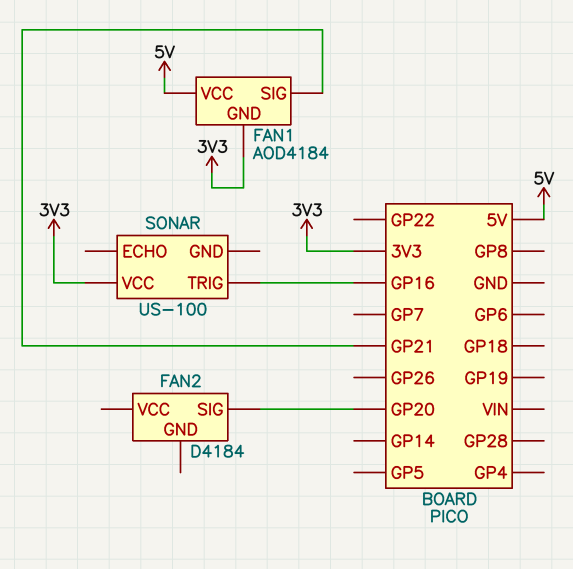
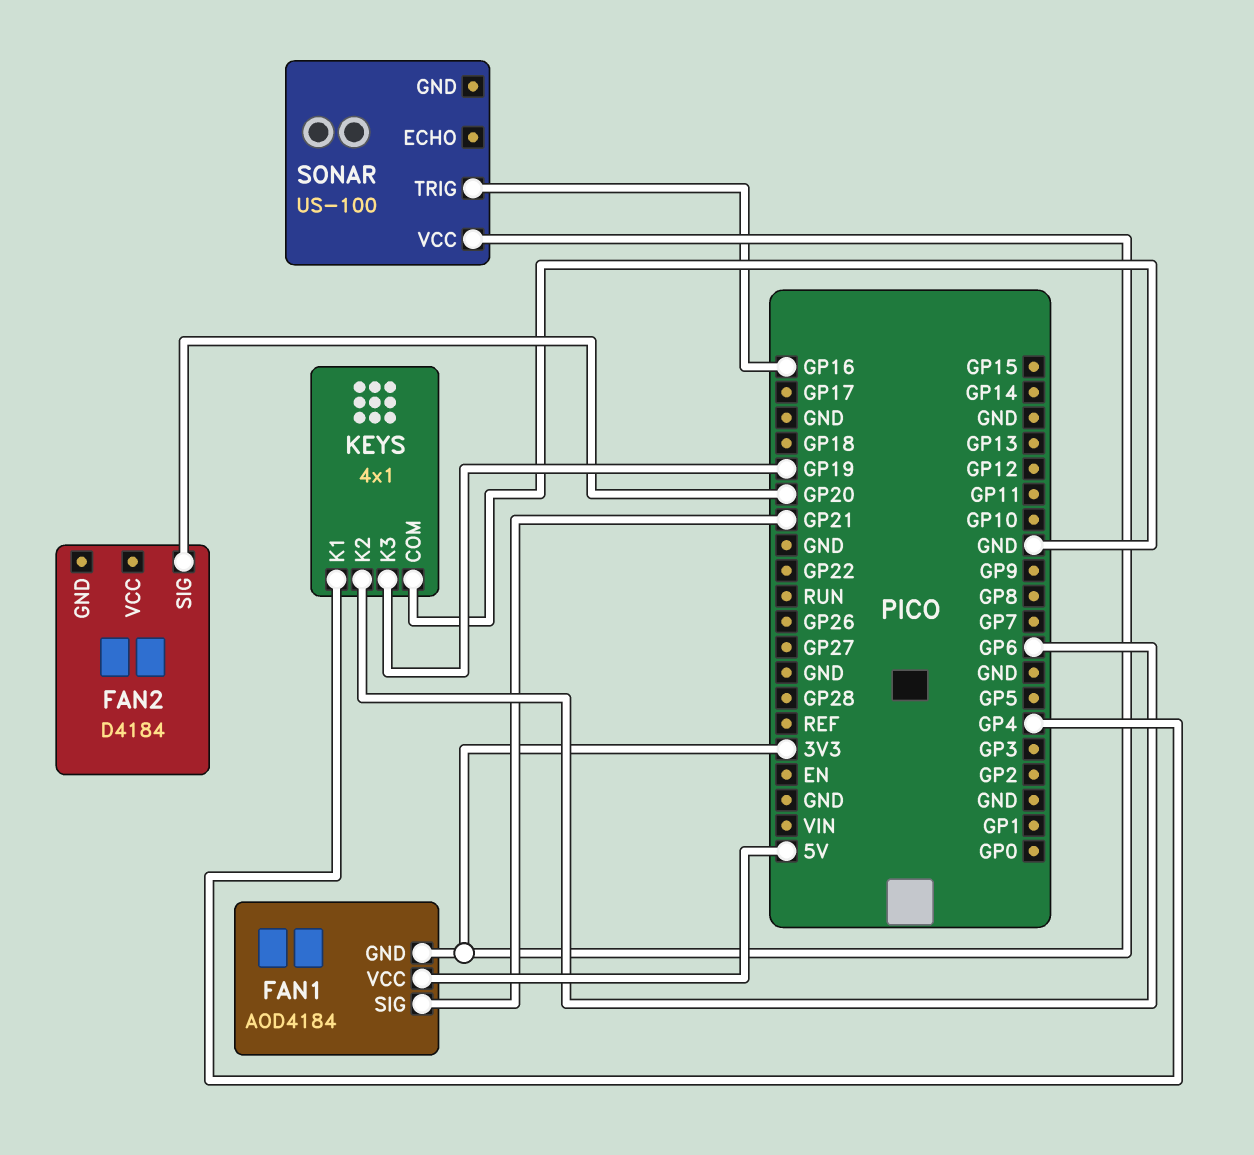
KEYS: none -> 4x1
KEYS pin COM: none -> GND
KEYS pin K1: none -> GP4
KEYS pin K2: none -> GP6
KEYS pin K3: none -> GP19

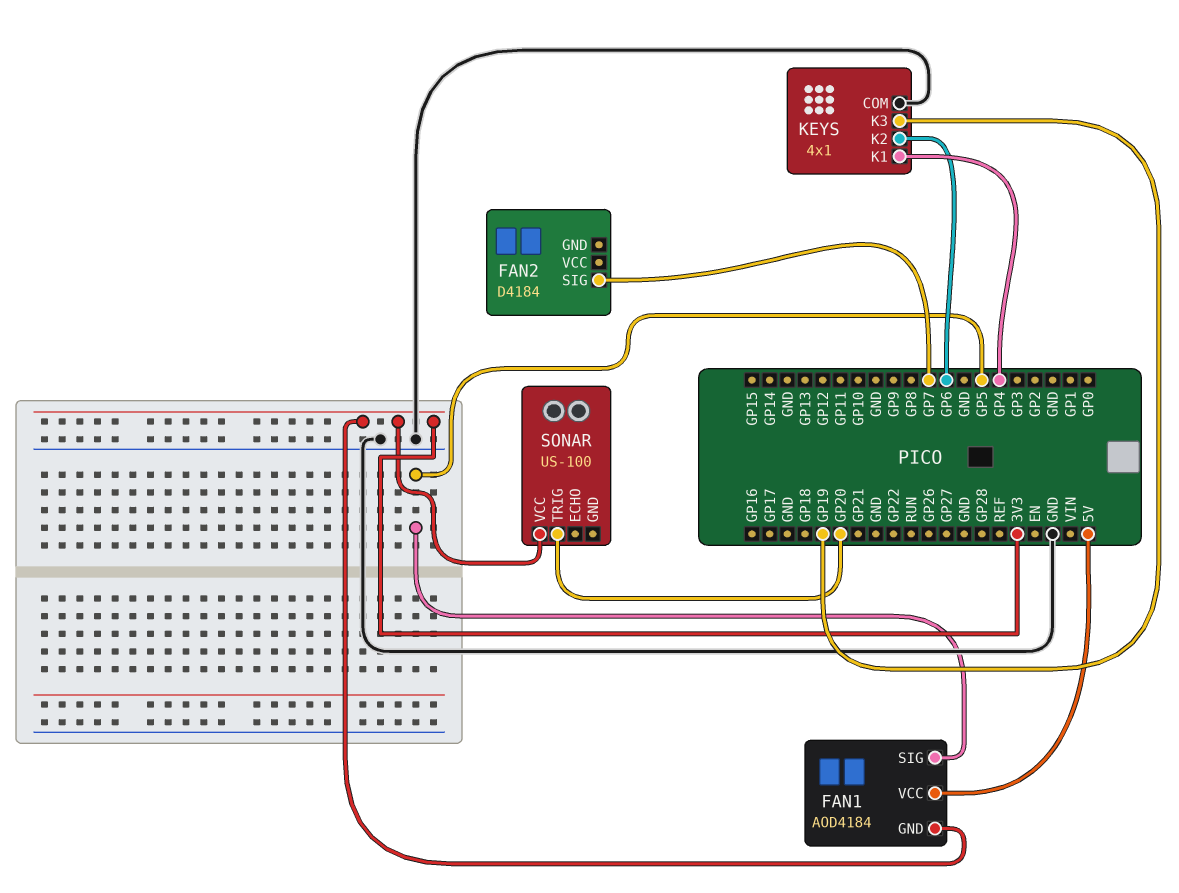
FAN1 pin SIG: GP21 -> GP5
FAN2 pin SIG: GP20 -> GP7
SONAR pin TRIG: GP16 -> GP20

